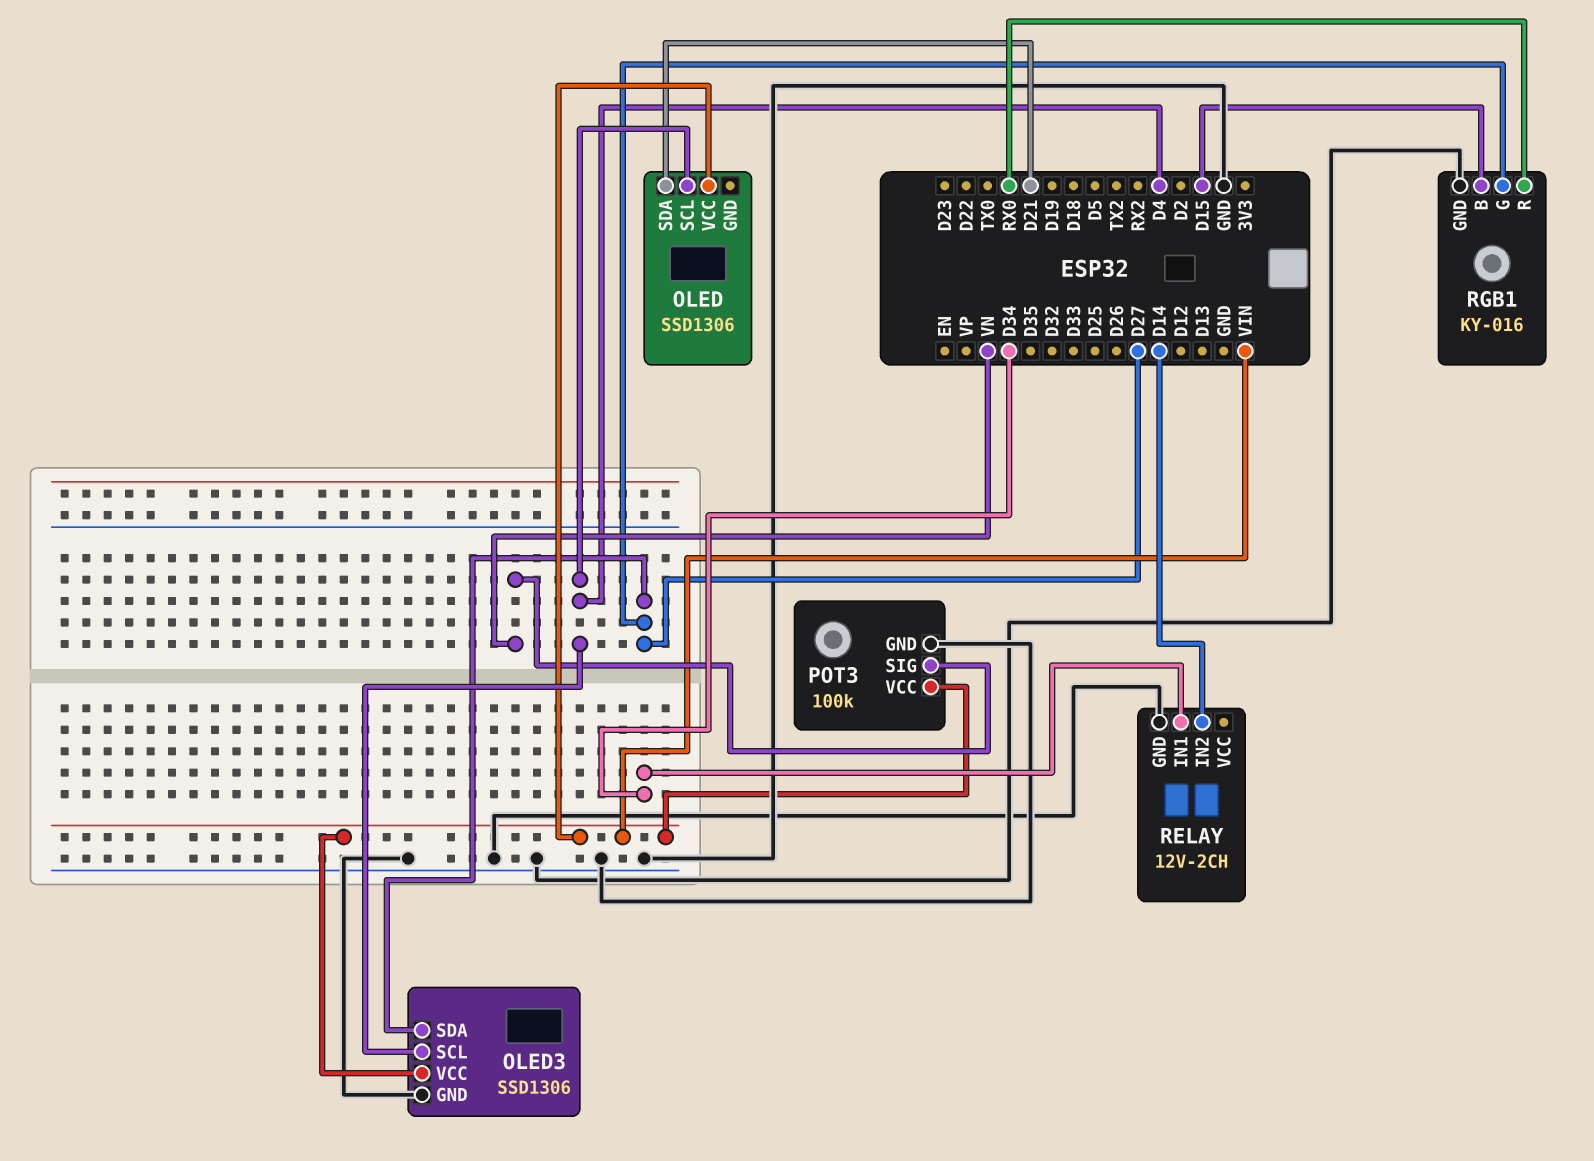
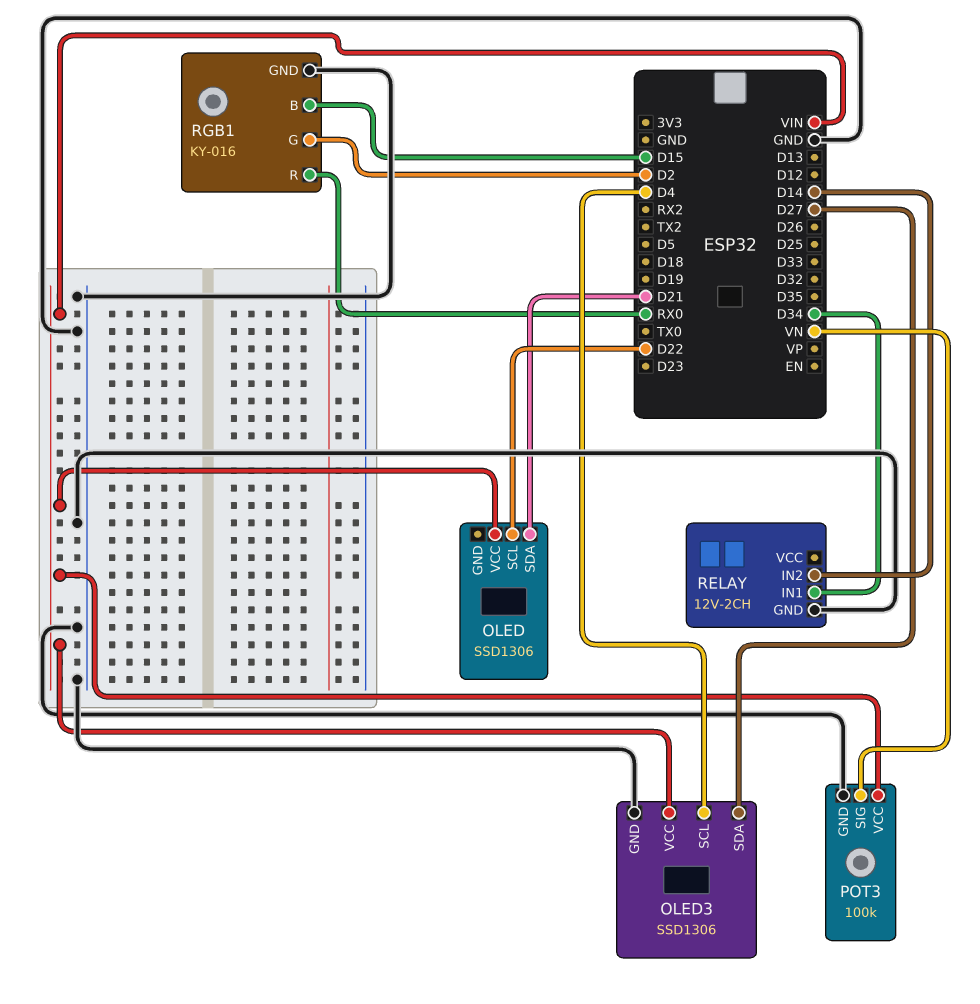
OLED pin SCL: D4 -> D22
RGB1 pin G: D27 -> D2

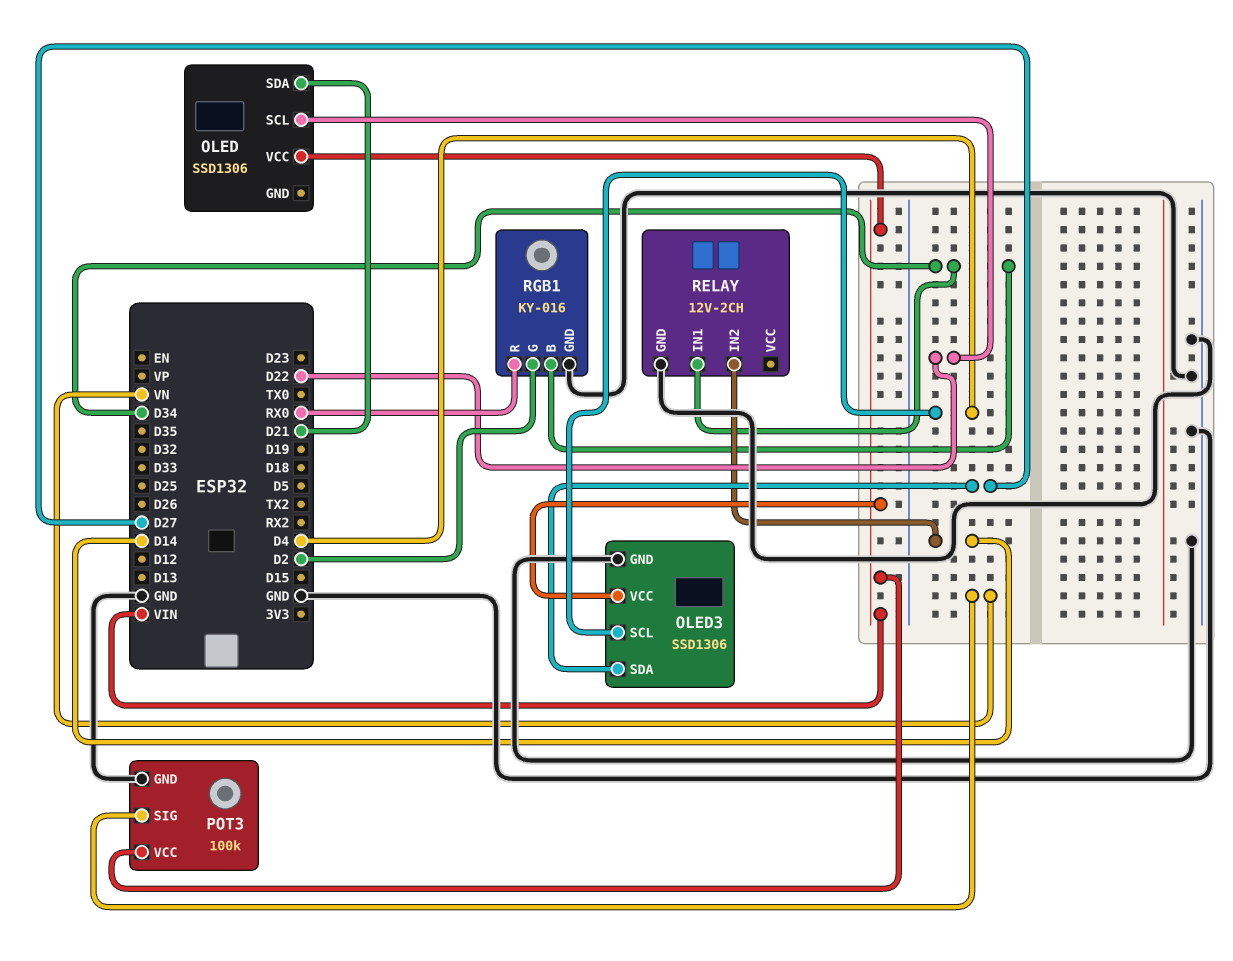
RGB1 pin B: D15 -> D34

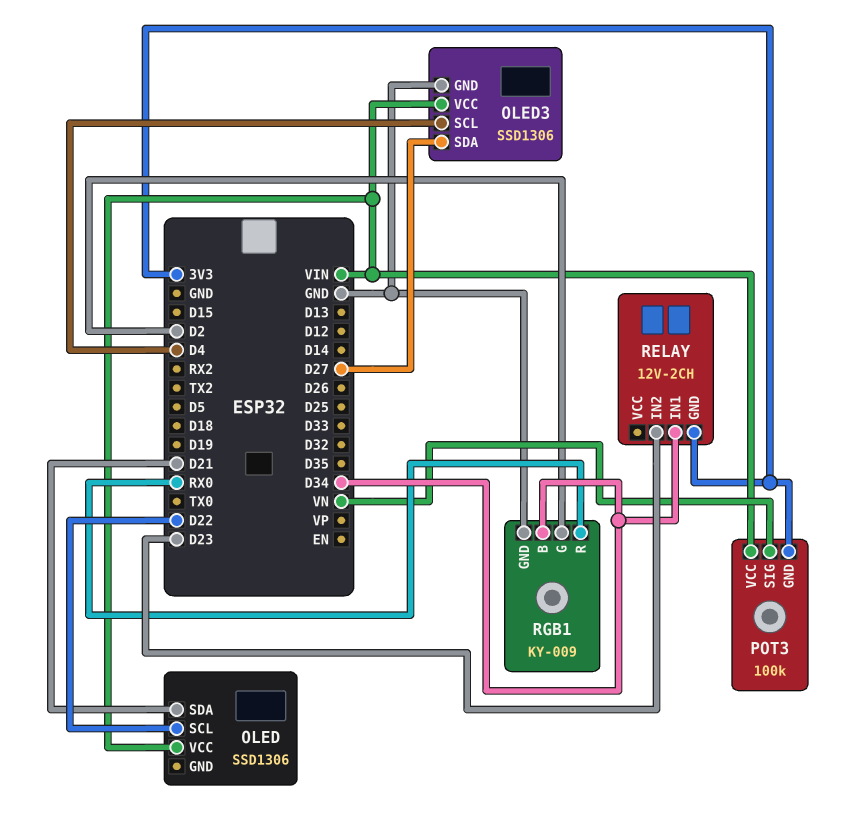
POT3 pin GND: GND -> 3V3
RELAY pin GND: GND -> 3V3
RELAY pin IN2: D14 -> D23
RGB1: KY-016 -> KY-009

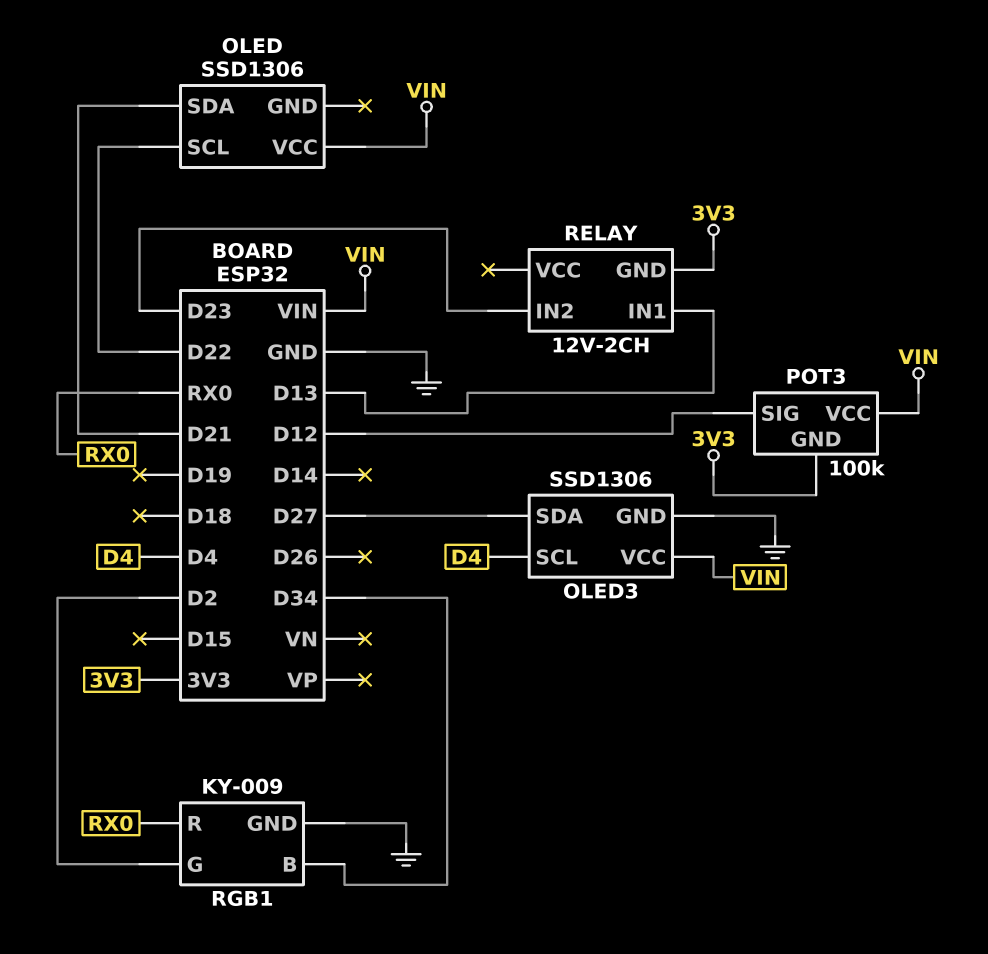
POT3 pin SIG: VN -> D12
RELAY pin IN1: D34 -> D13

